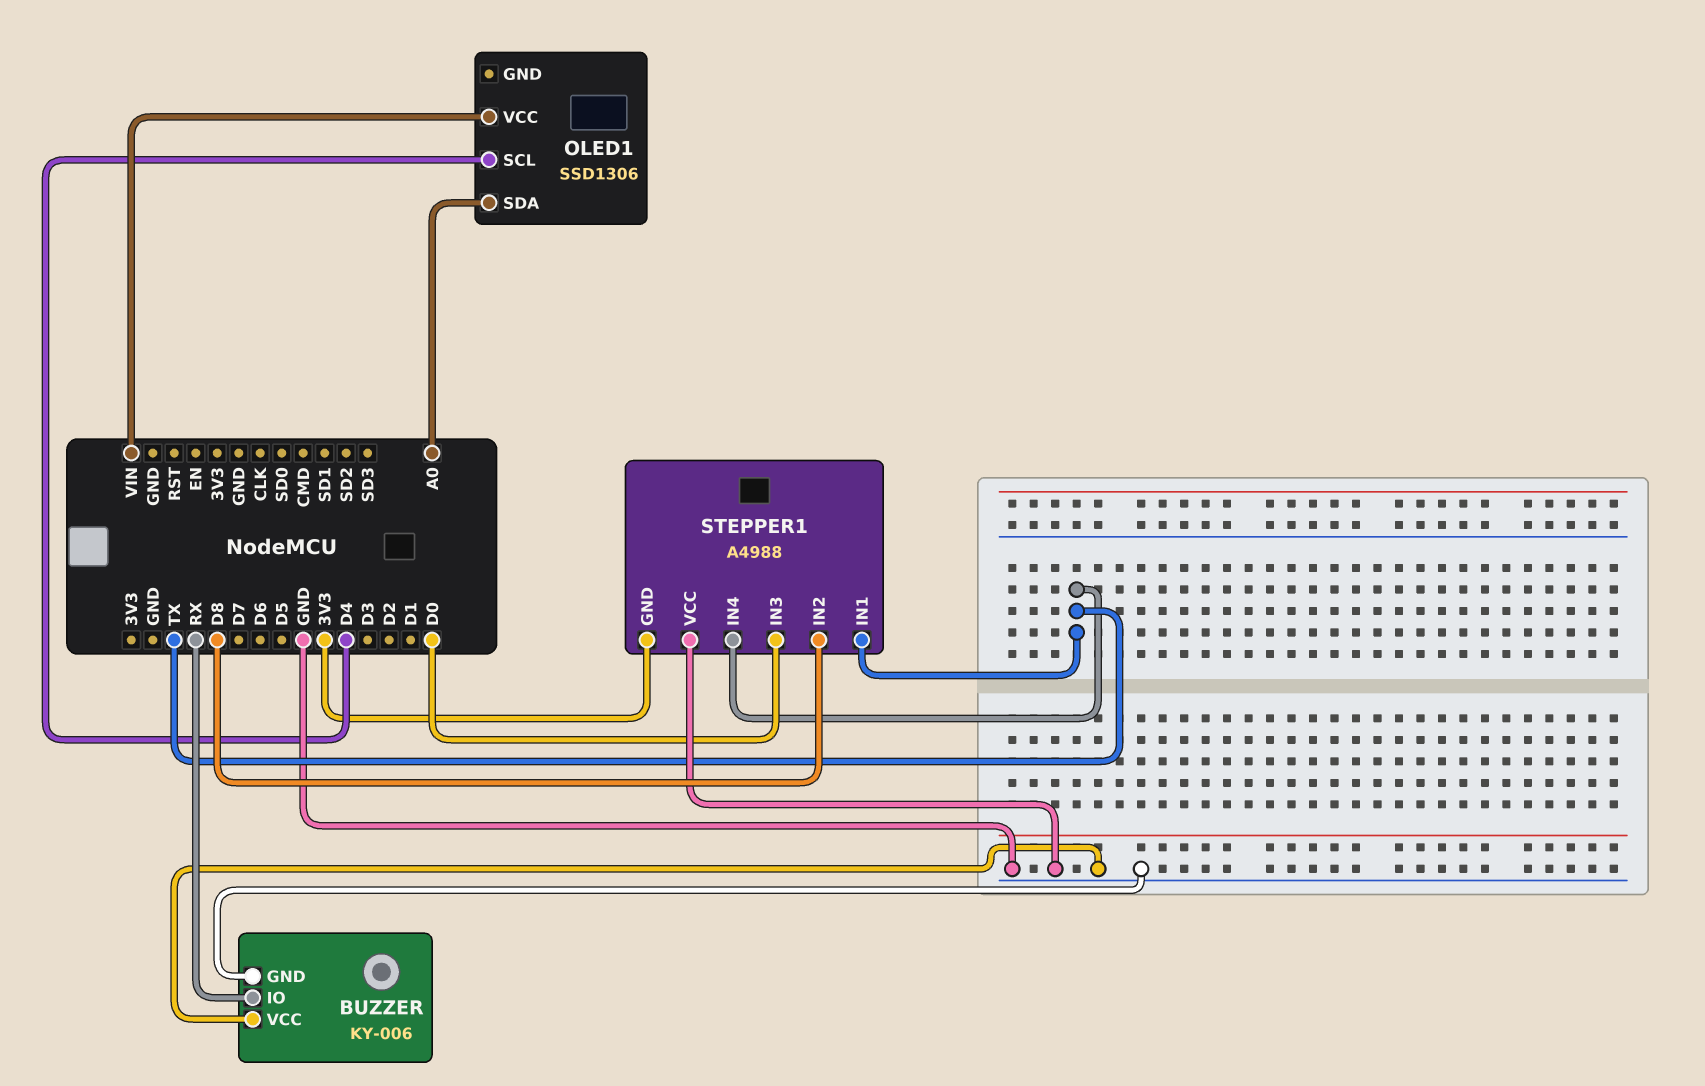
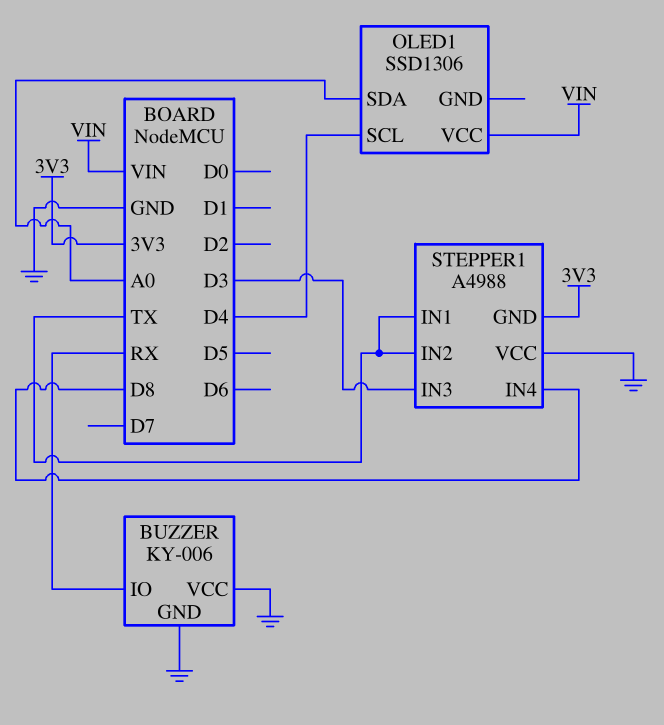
STEPPER1 pin IN2: D8 -> TX
STEPPER1 pin IN3: D0 -> D3
STEPPER1 pin IN4: TX -> D8

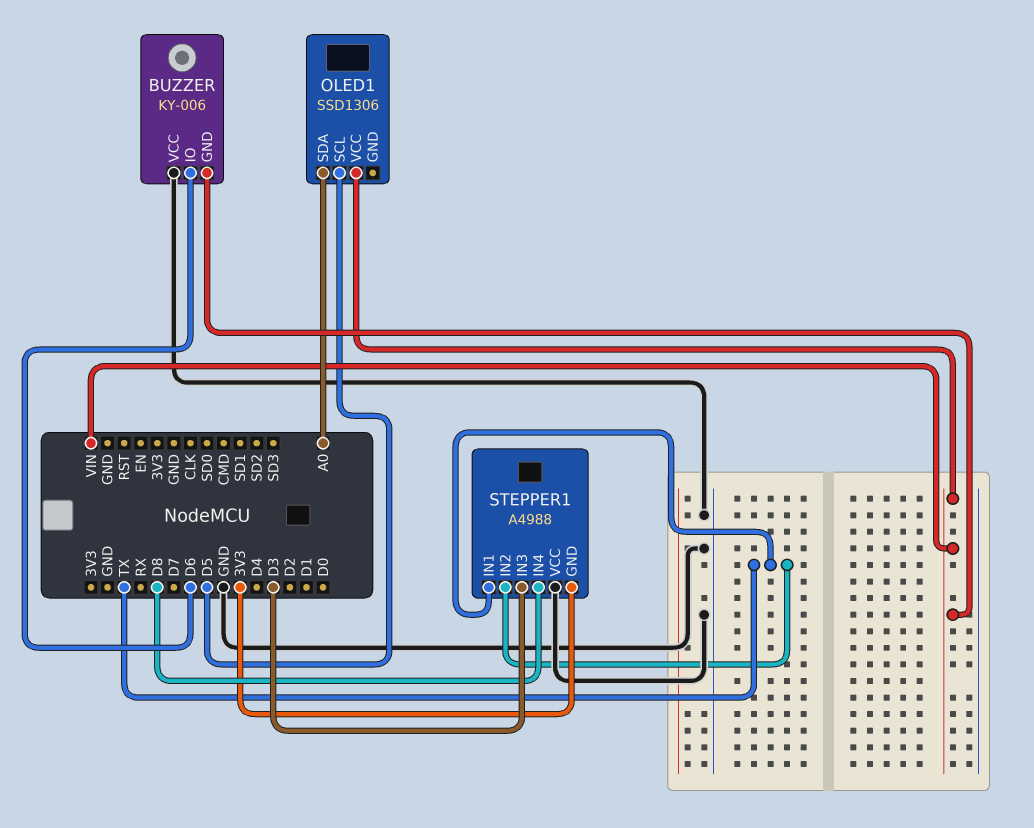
BUZZER pin GND: GND -> VIN
BUZZER pin IO: RX -> D6
OLED1 pin SCL: D4 -> D5

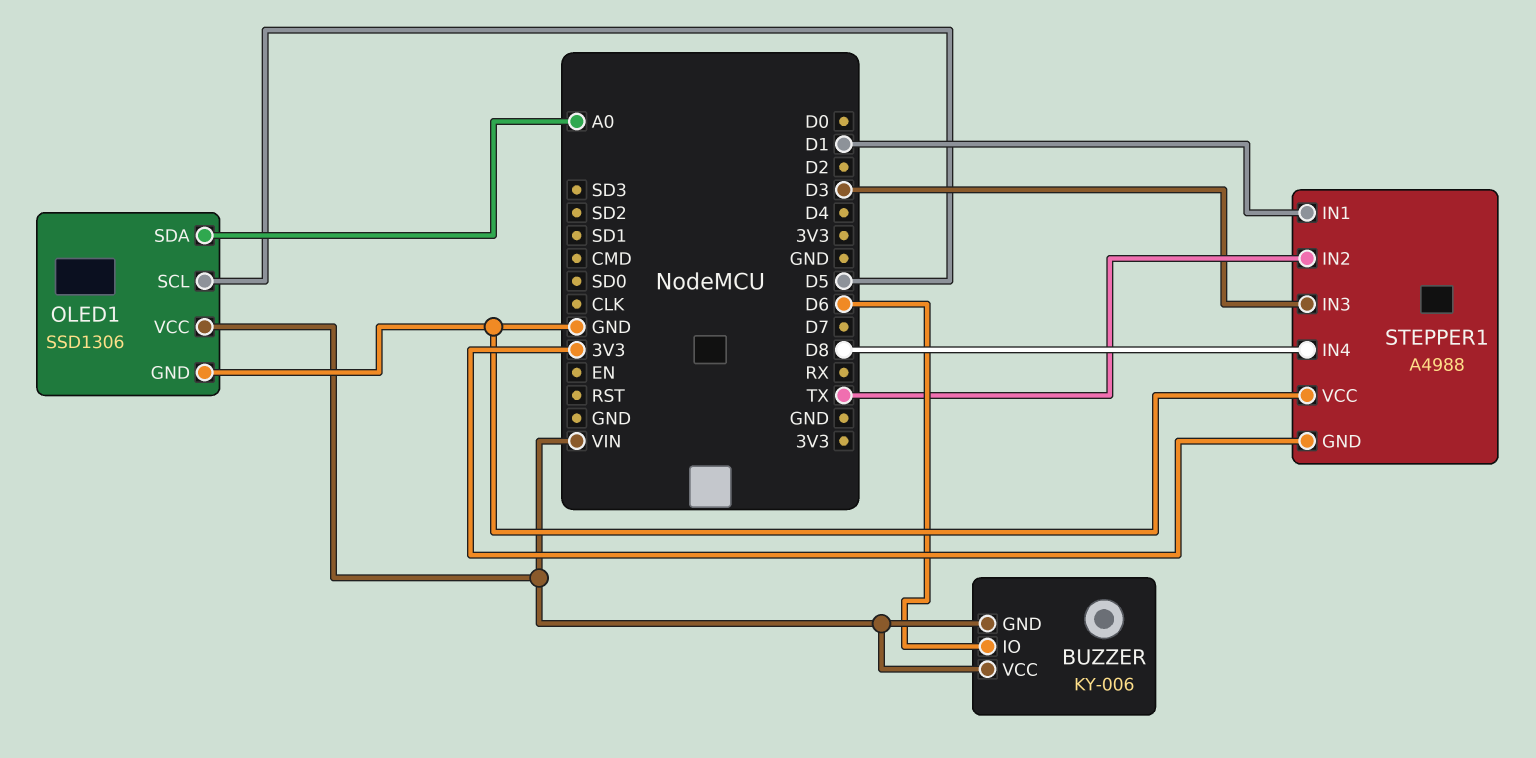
BUZZER pin VCC: GND -> VIN
OLED1 pin GND: none -> GND
STEPPER1 pin IN1: TX -> D1

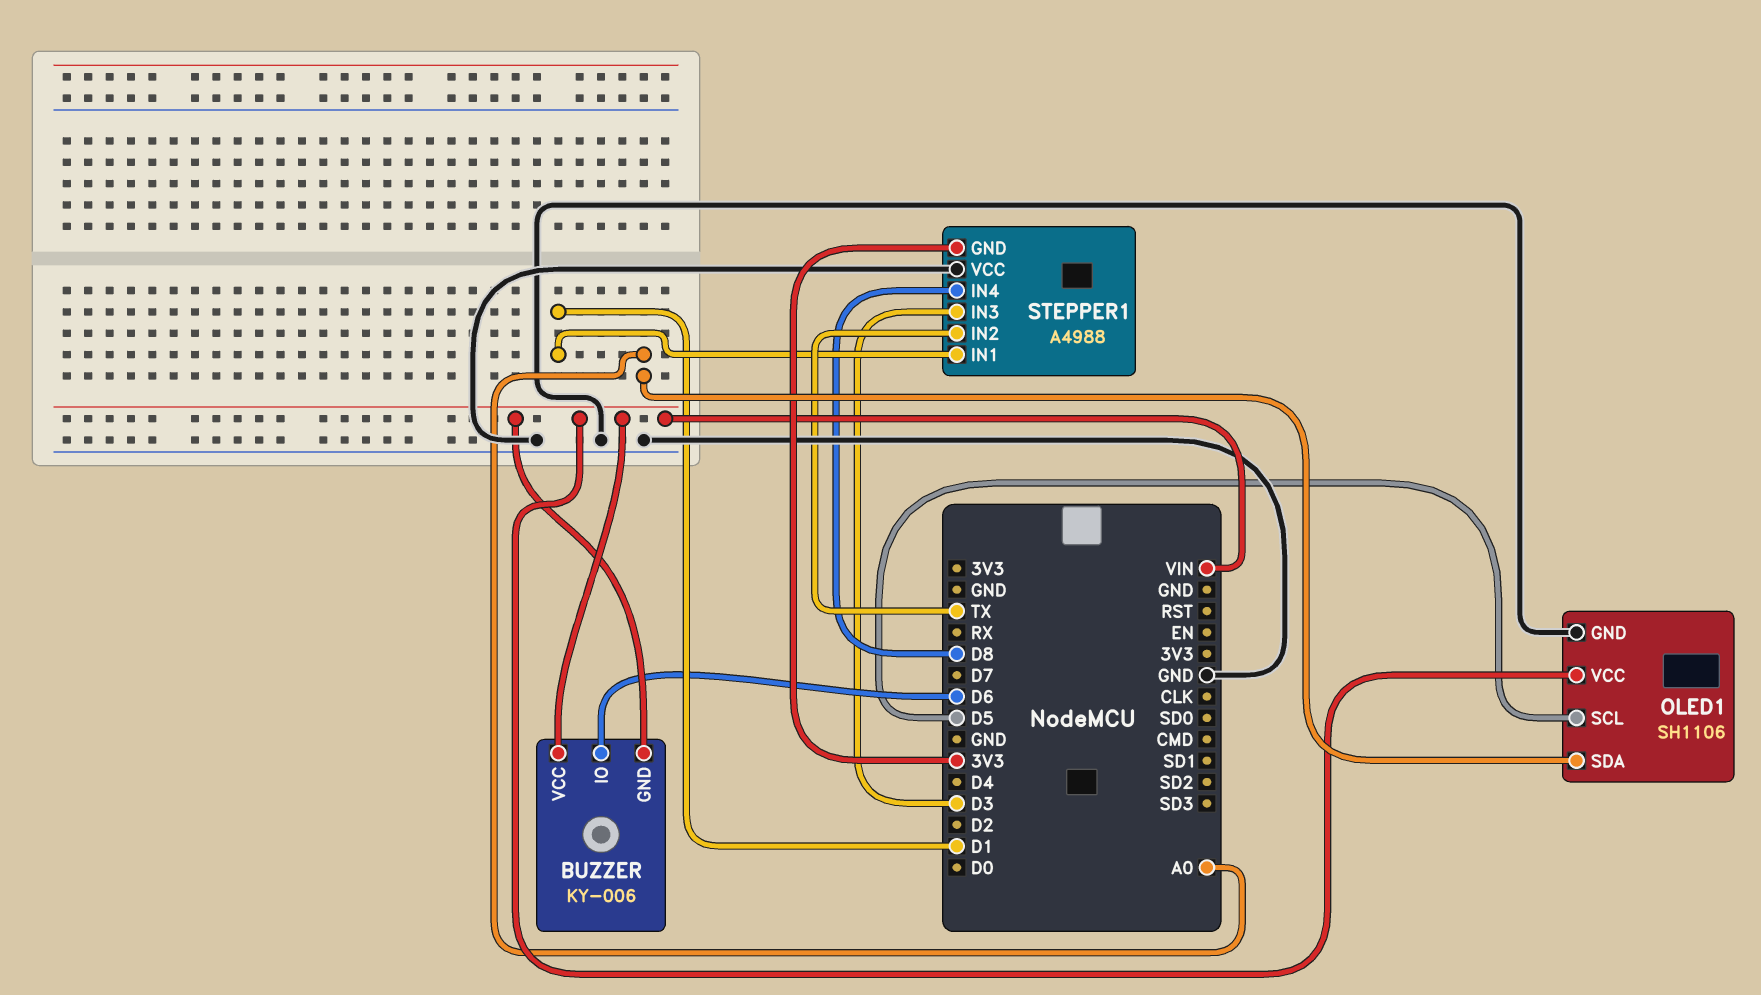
OLED1: SSD1306 -> SH1106

